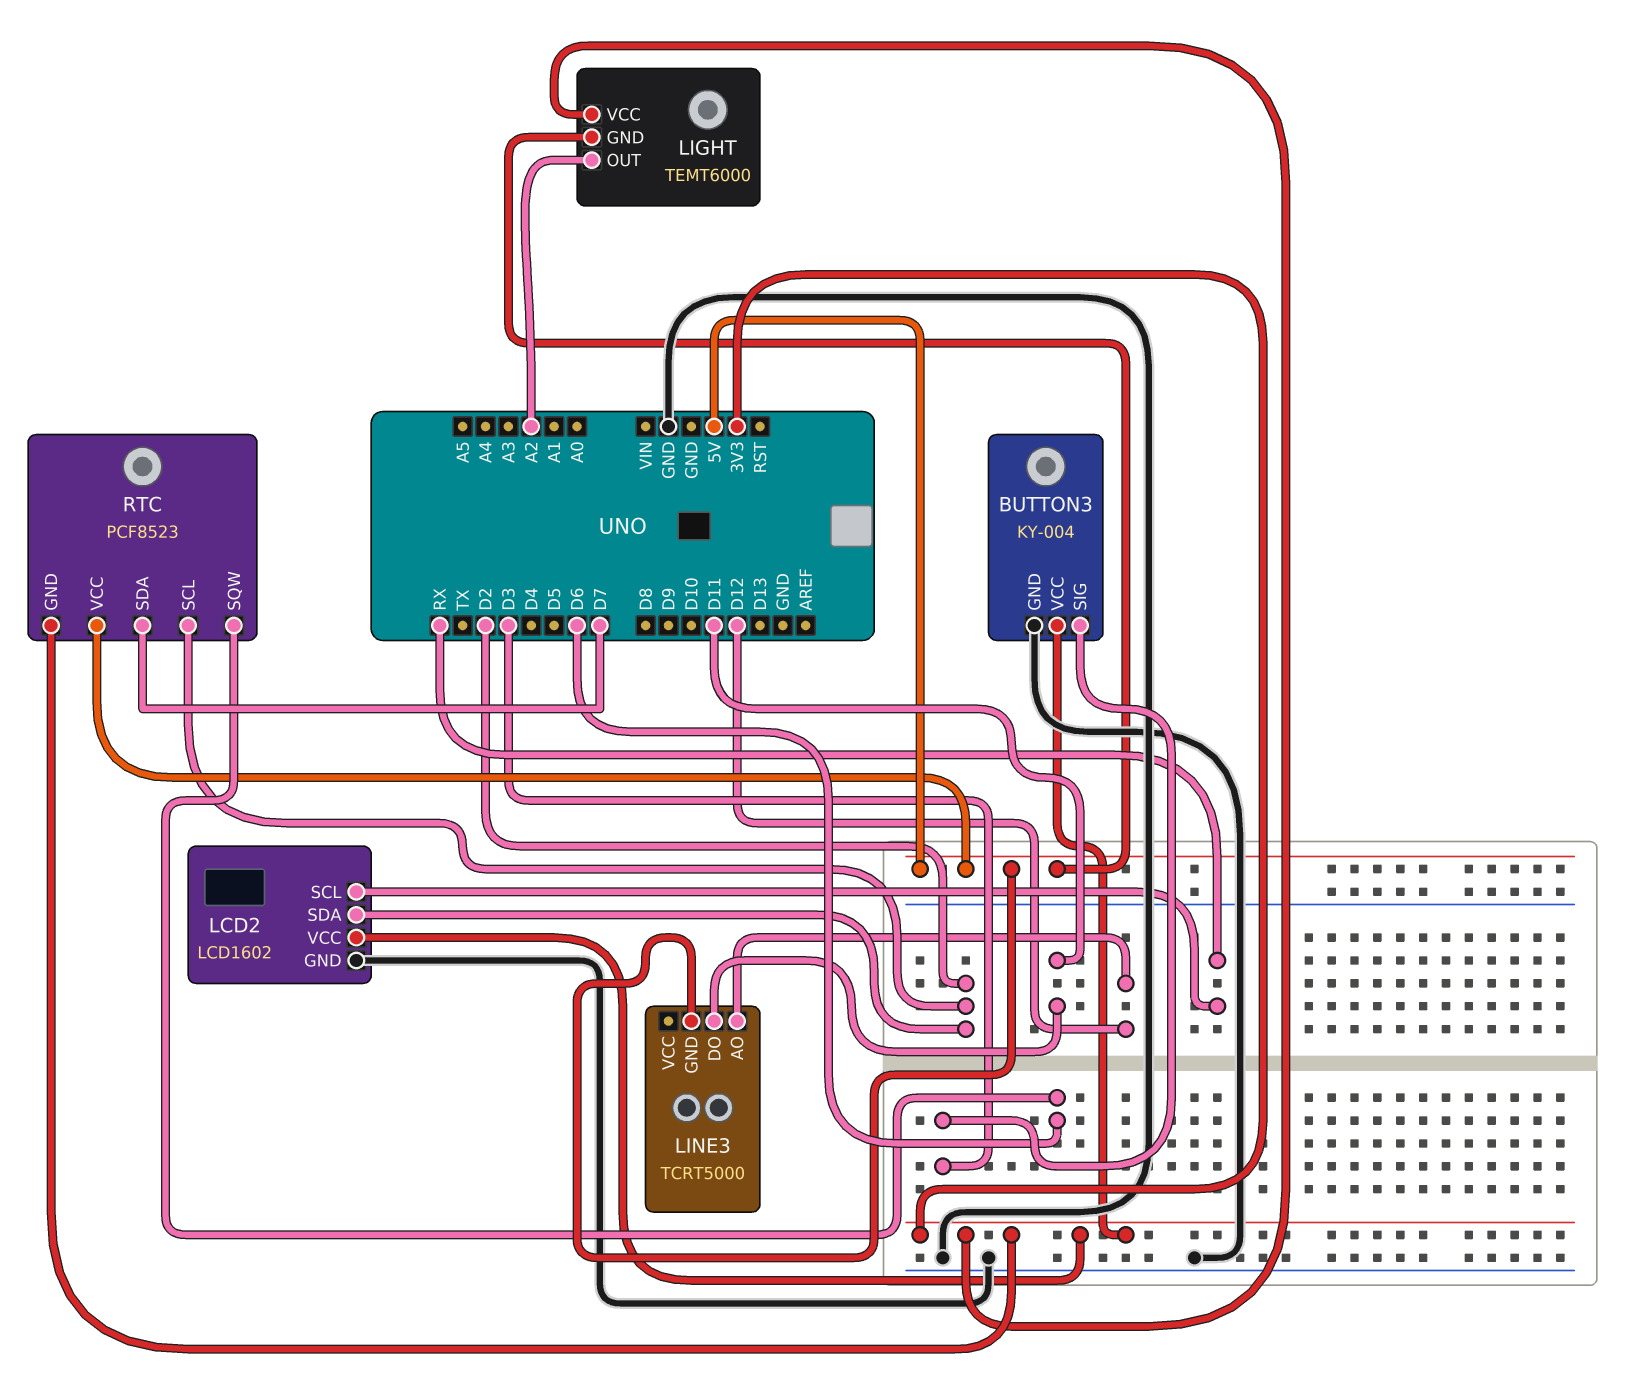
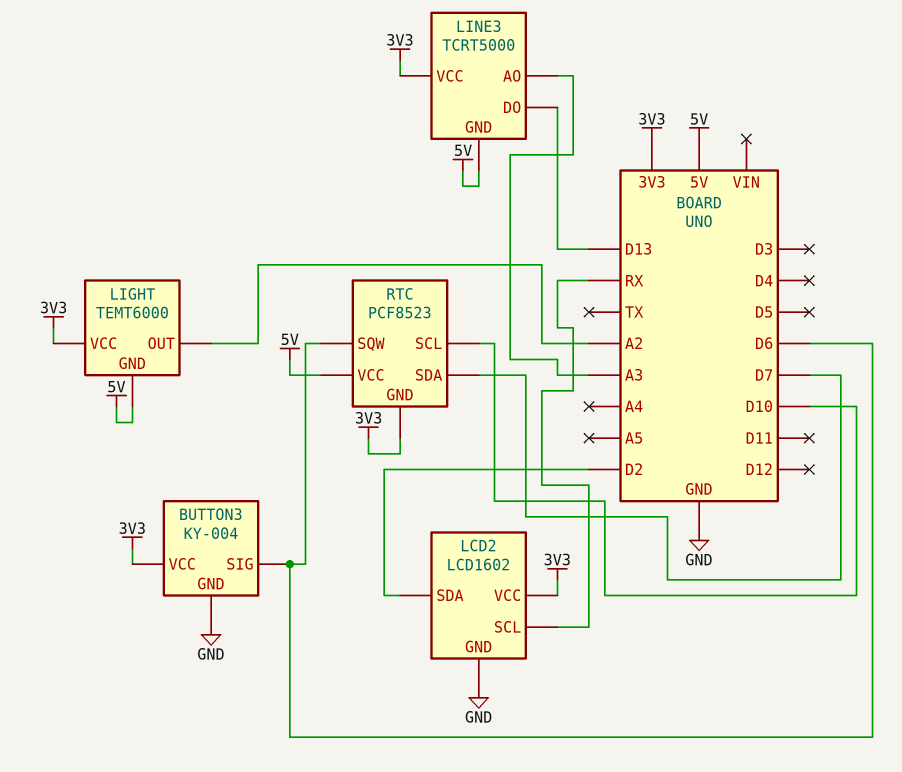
BUTTON3 pin SIG: D3 -> D6
LINE3 pin AO: D12 -> A3
LINE3 pin DO: D11 -> D13
LINE3 pin VCC: none -> 3V3
RTC pin SCL: D2 -> D10

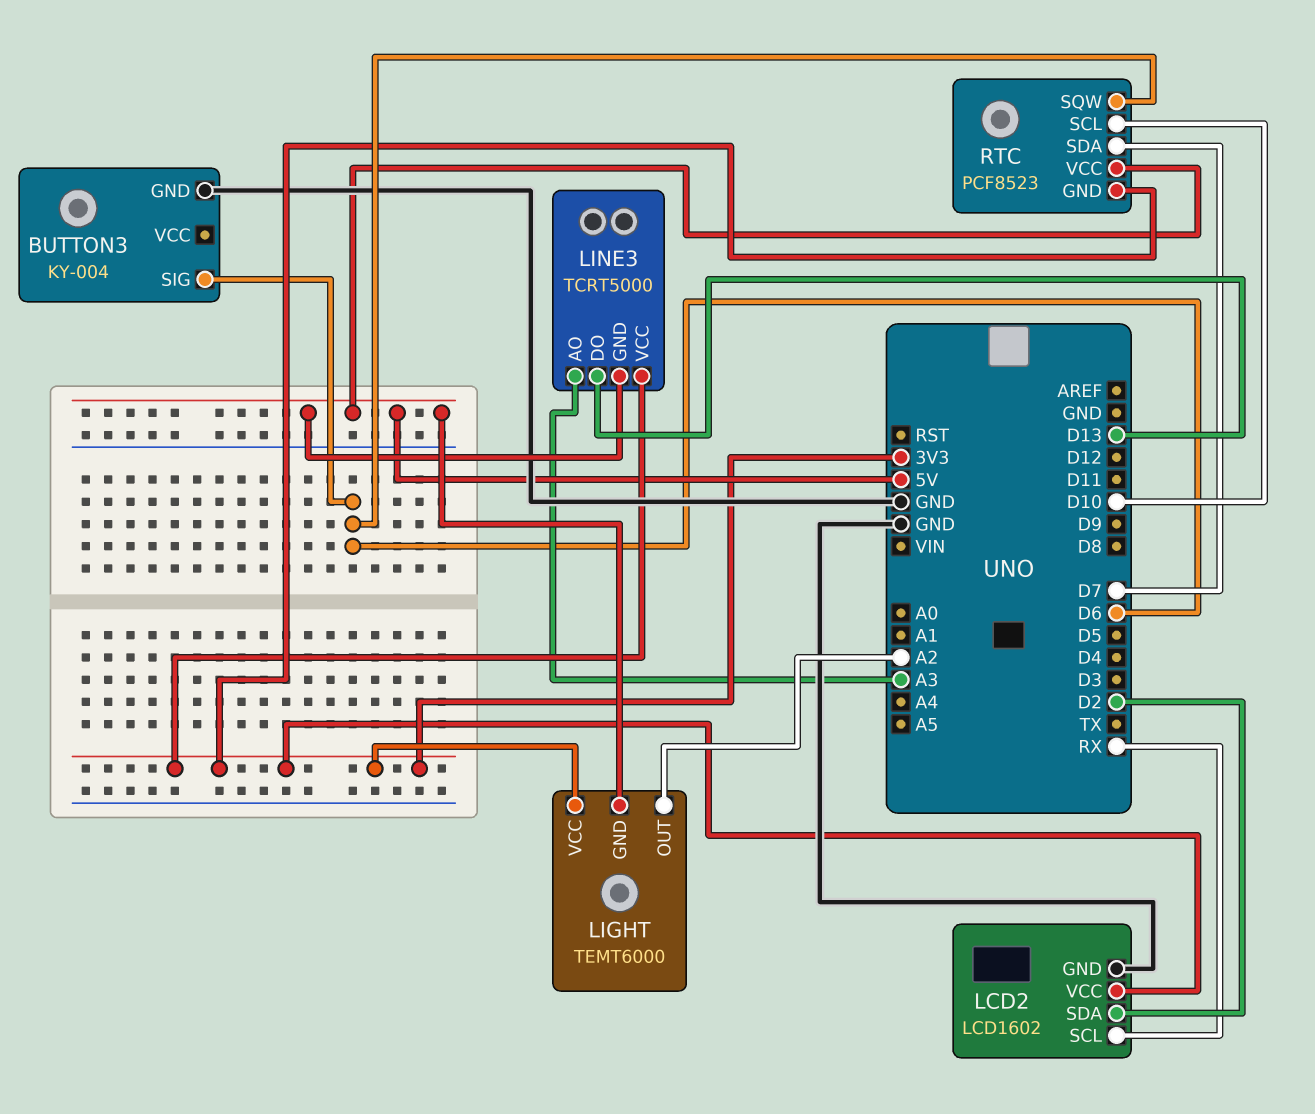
BUTTON3 pin VCC: 3V3 -> none

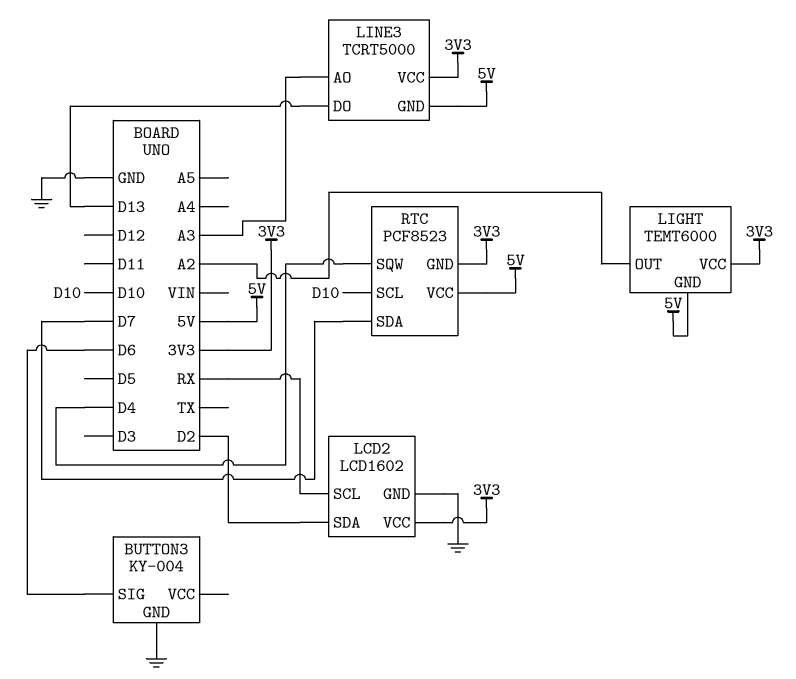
RTC pin SQW: D6 -> D4

